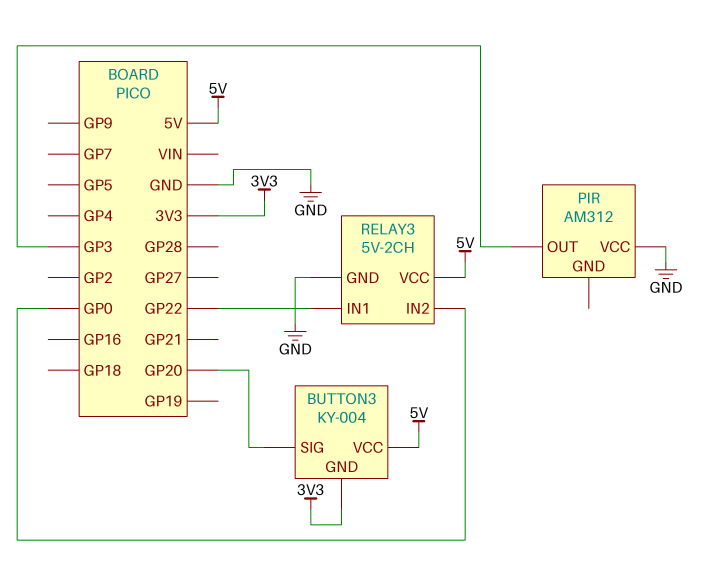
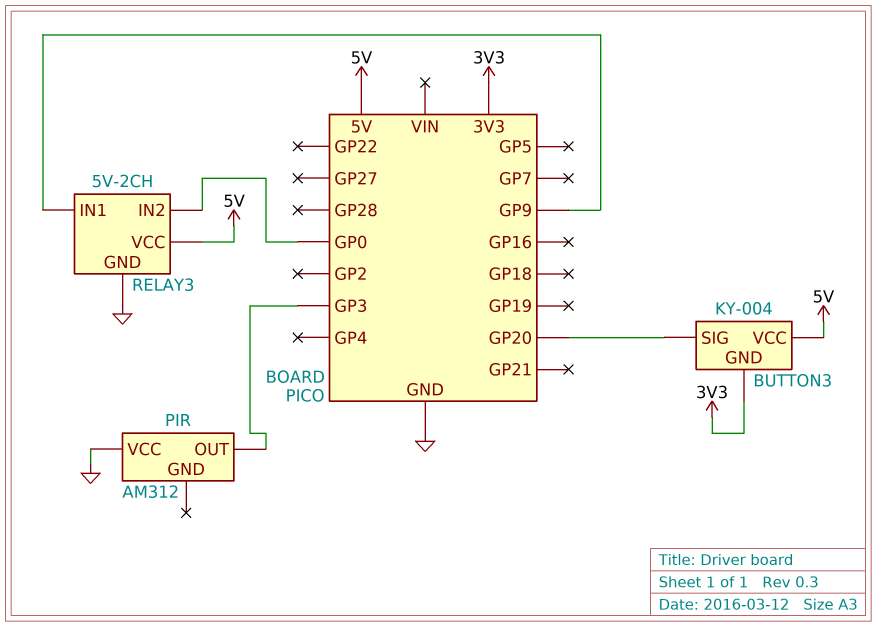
RELAY3 pin IN1: GP22 -> GP9

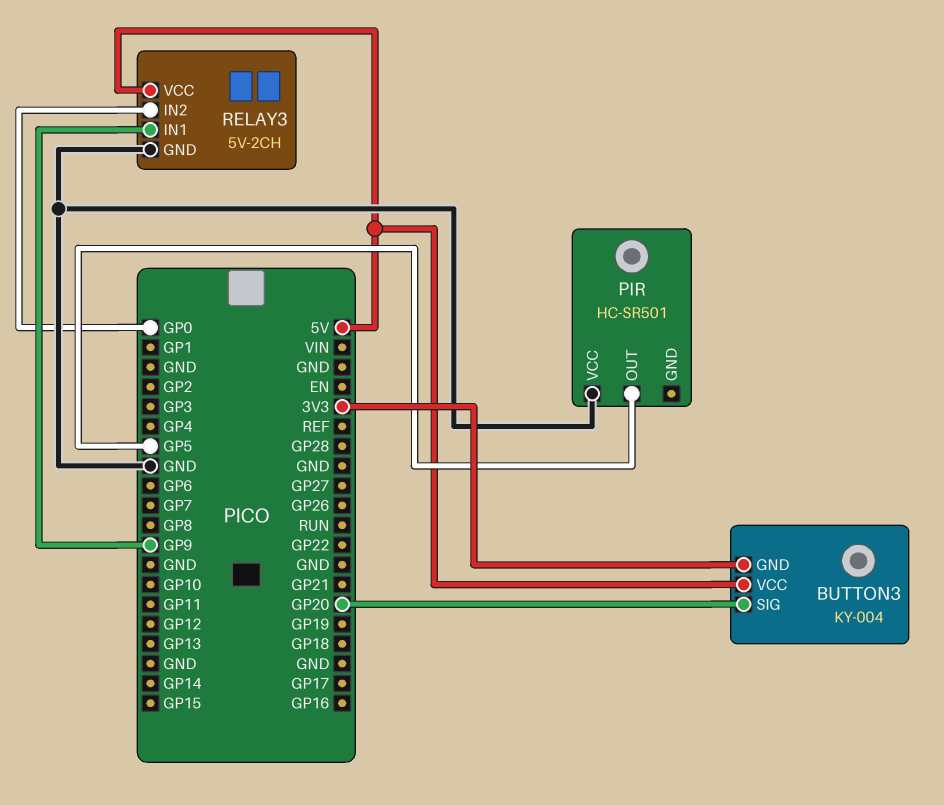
PIR: AM312 -> HC-SR501
PIR pin OUT: GP3 -> GP5

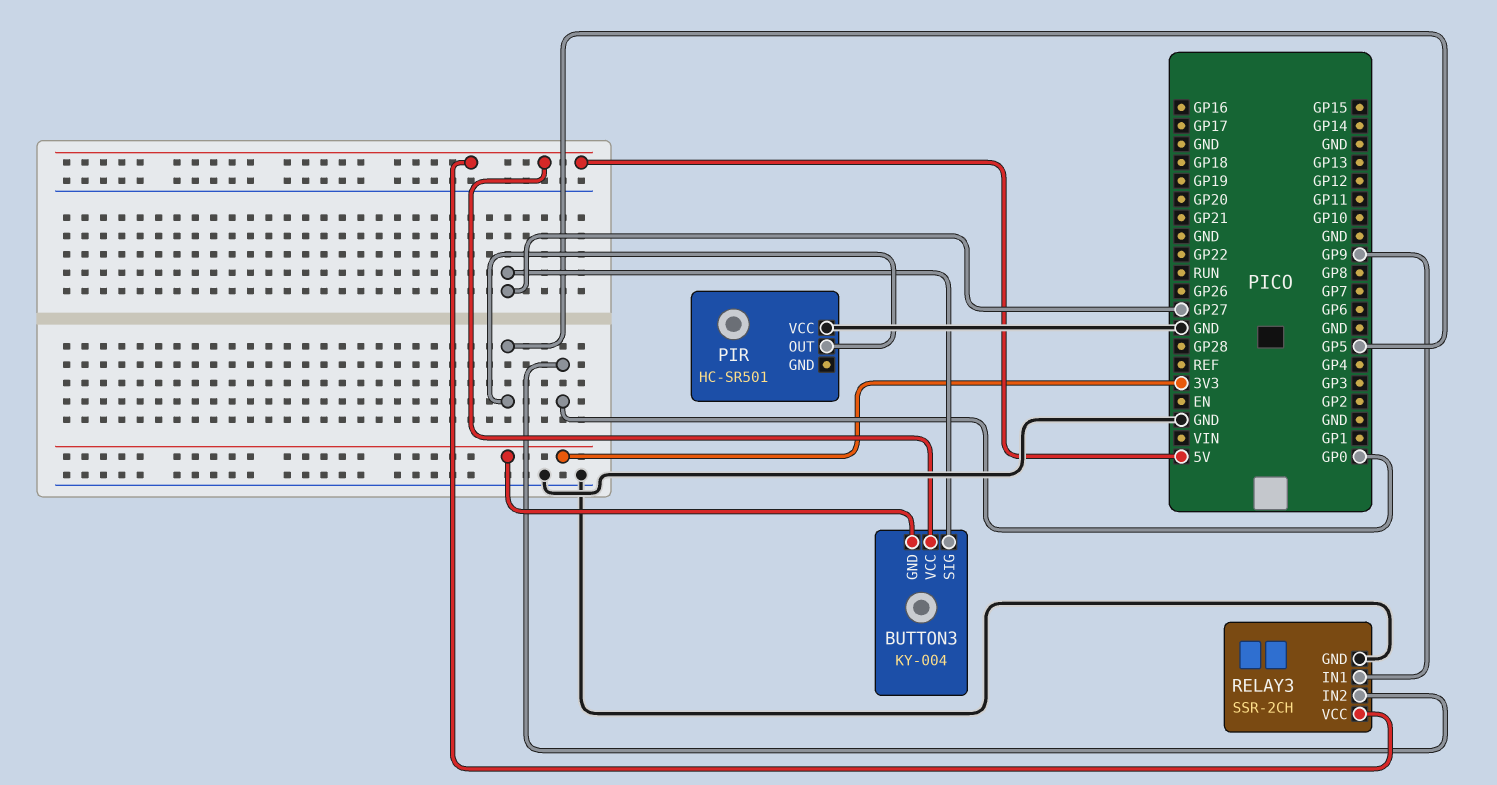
BUTTON3 pin SIG: GP20 -> GP27
RELAY3: 5V-2CH -> SSR-2CH

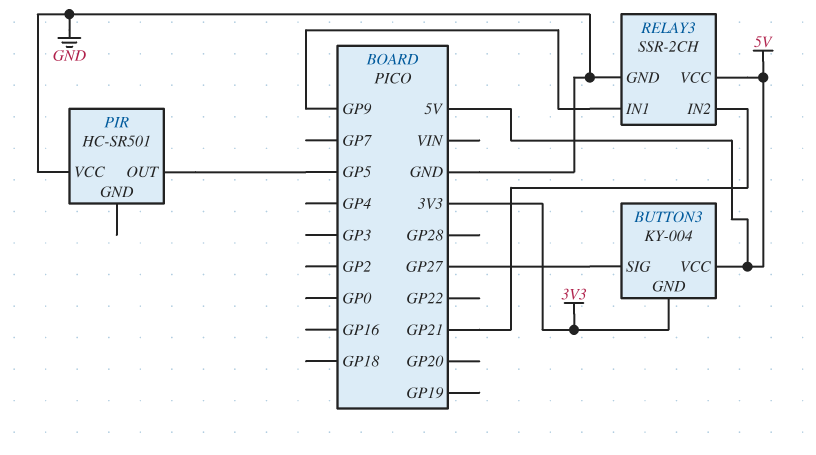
RELAY3 pin IN2: GP0 -> GP21

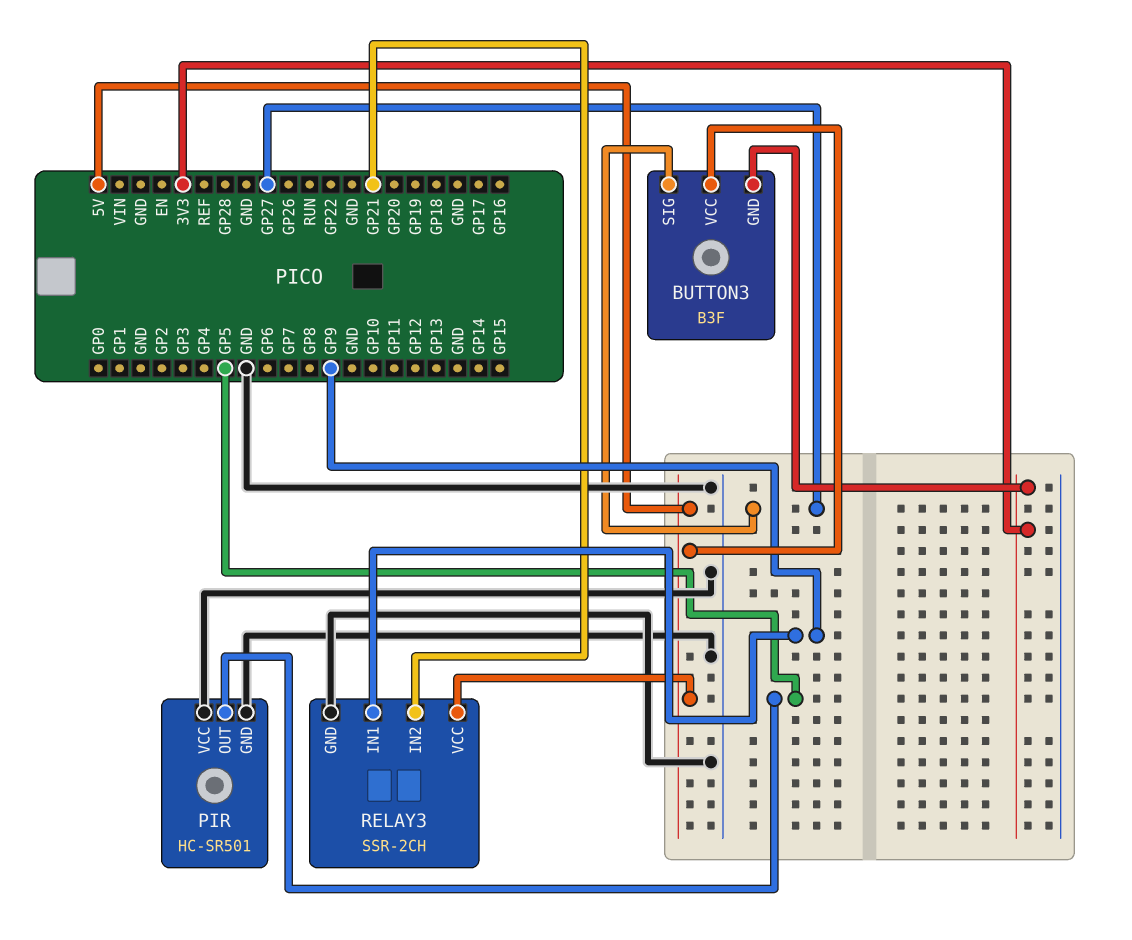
BUTTON3: KY-004 -> B3F
PIR pin GND: none -> GND

